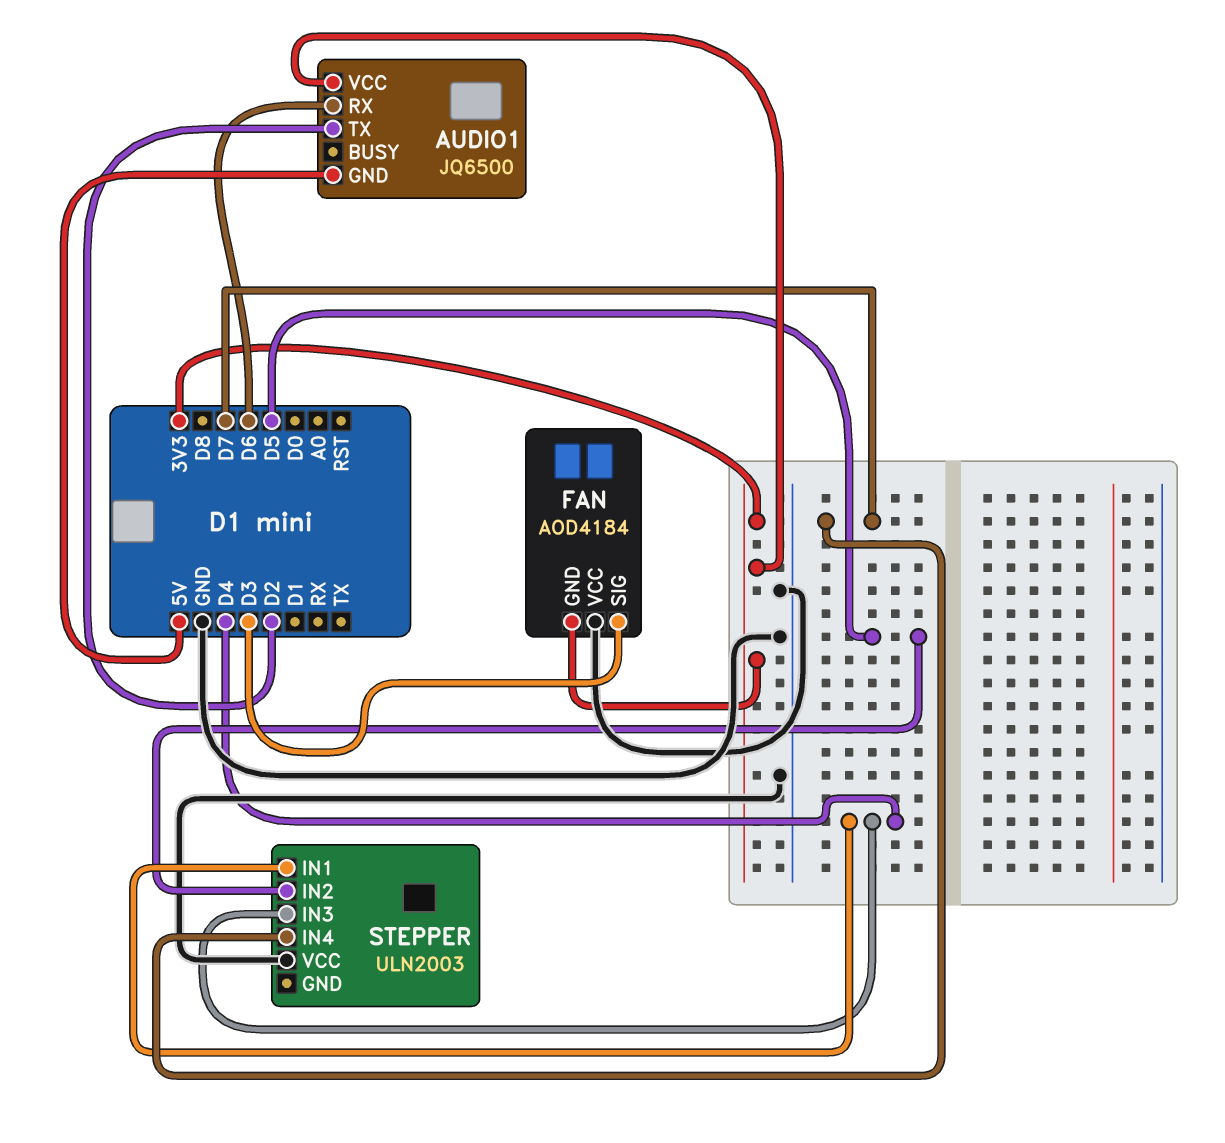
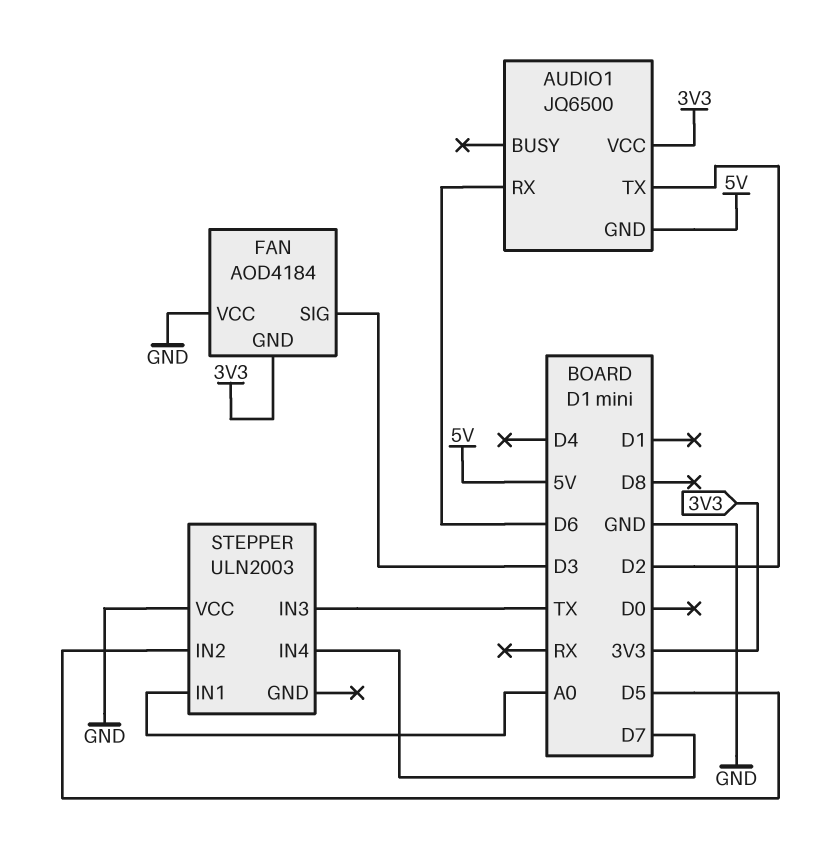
STEPPER pin IN1: D4 -> A0
STEPPER pin IN3: D4 -> TX

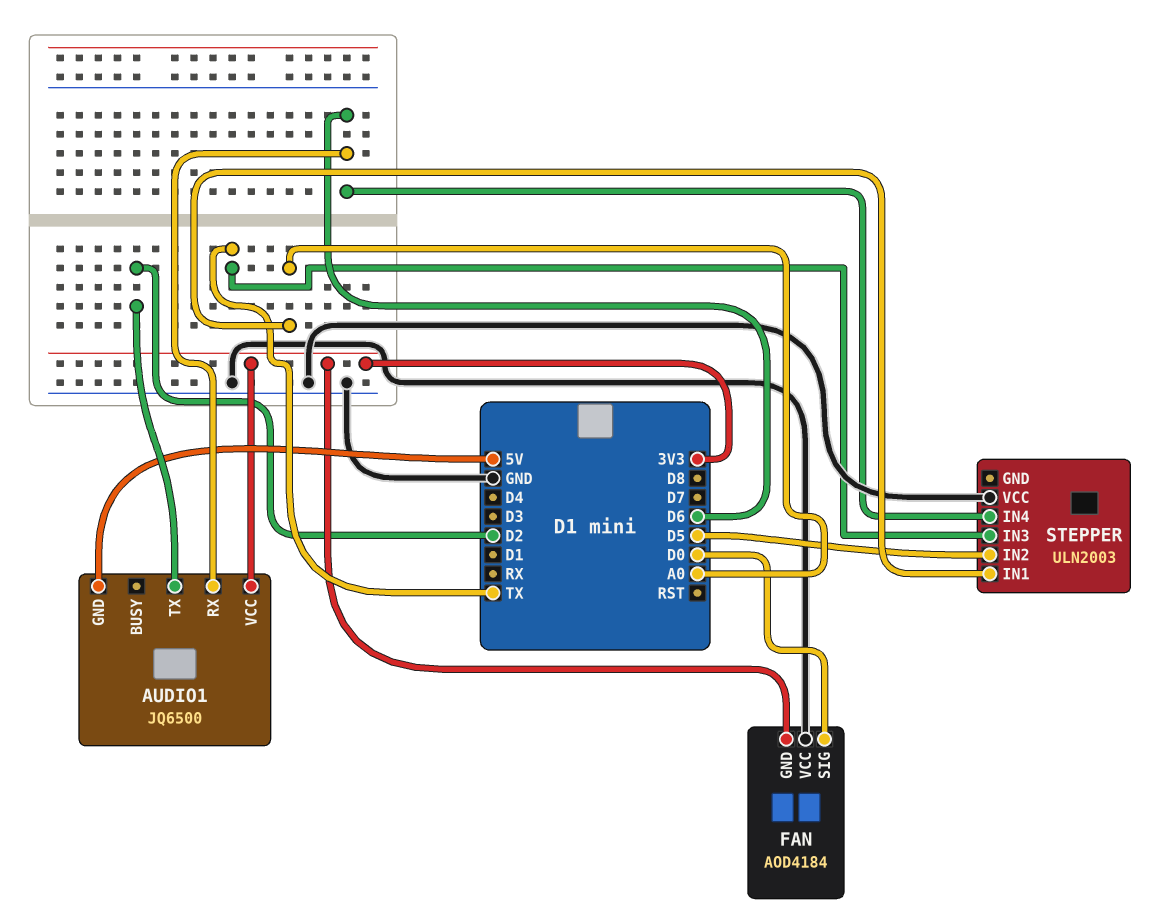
FAN pin SIG: D3 -> D0
STEPPER pin IN4: D7 -> D6

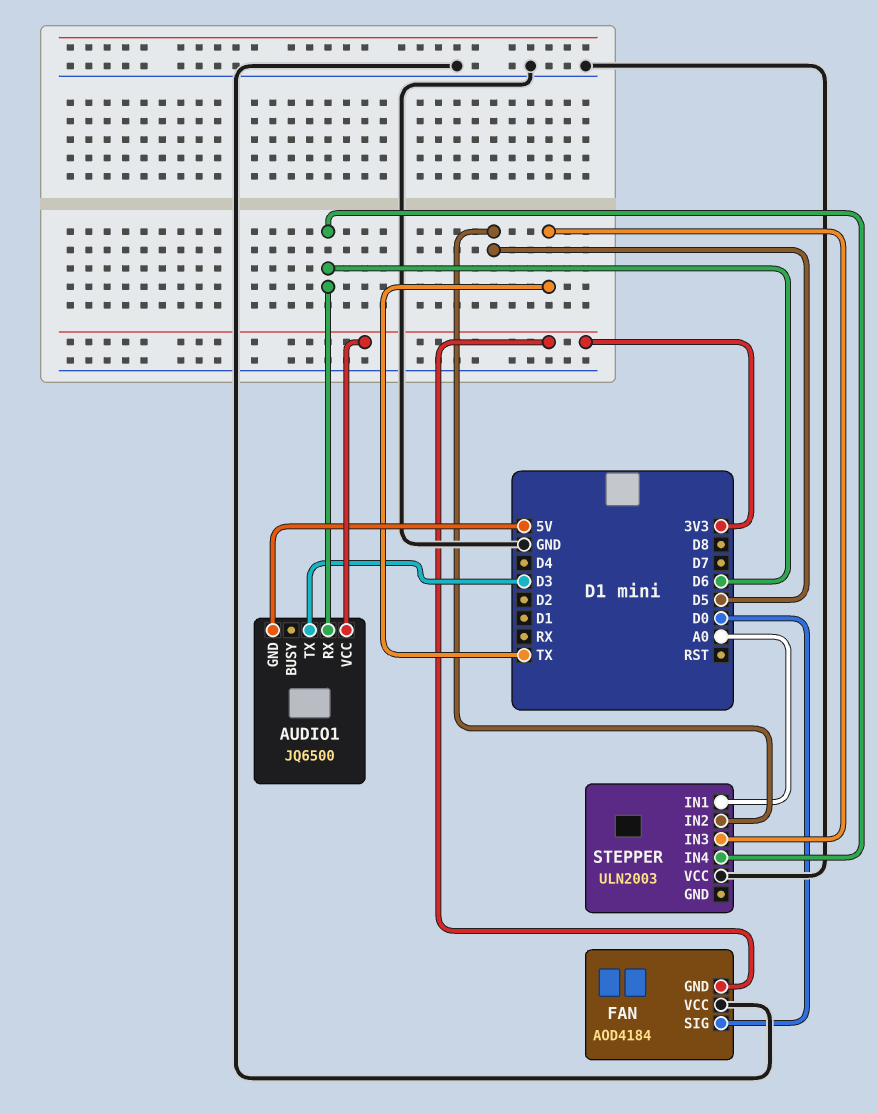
AUDIO1 pin TX: D2 -> D3

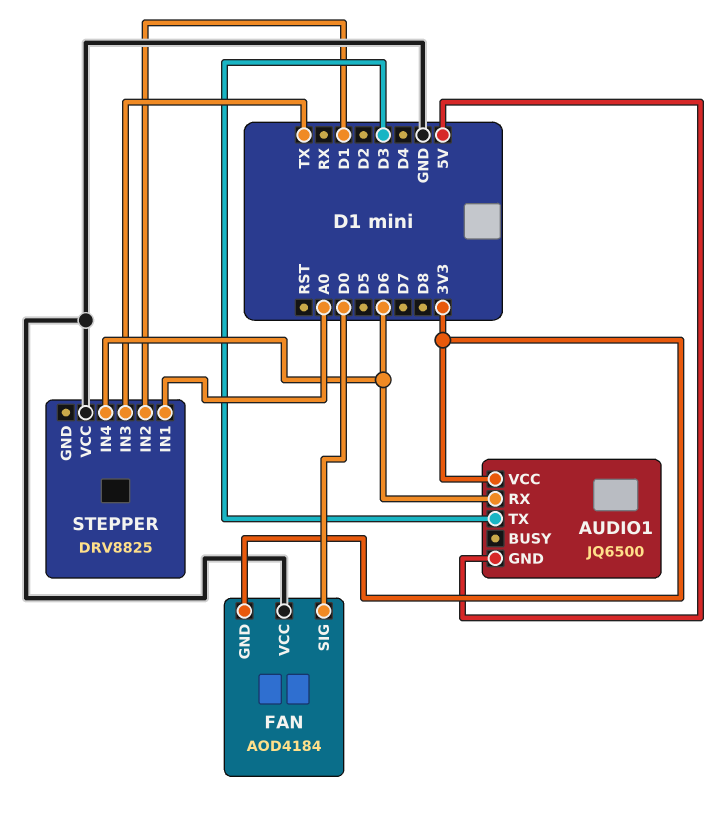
STEPPER: ULN2003 -> DRV8825
STEPPER pin IN2: D5 -> D1

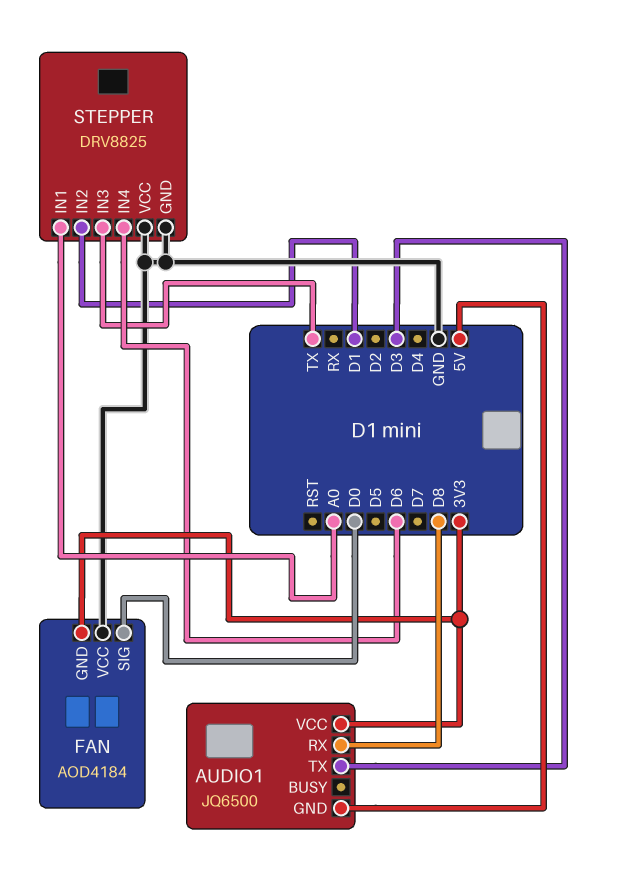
AUDIO1 pin RX: D6 -> D8
STEPPER pin GND: none -> GND

